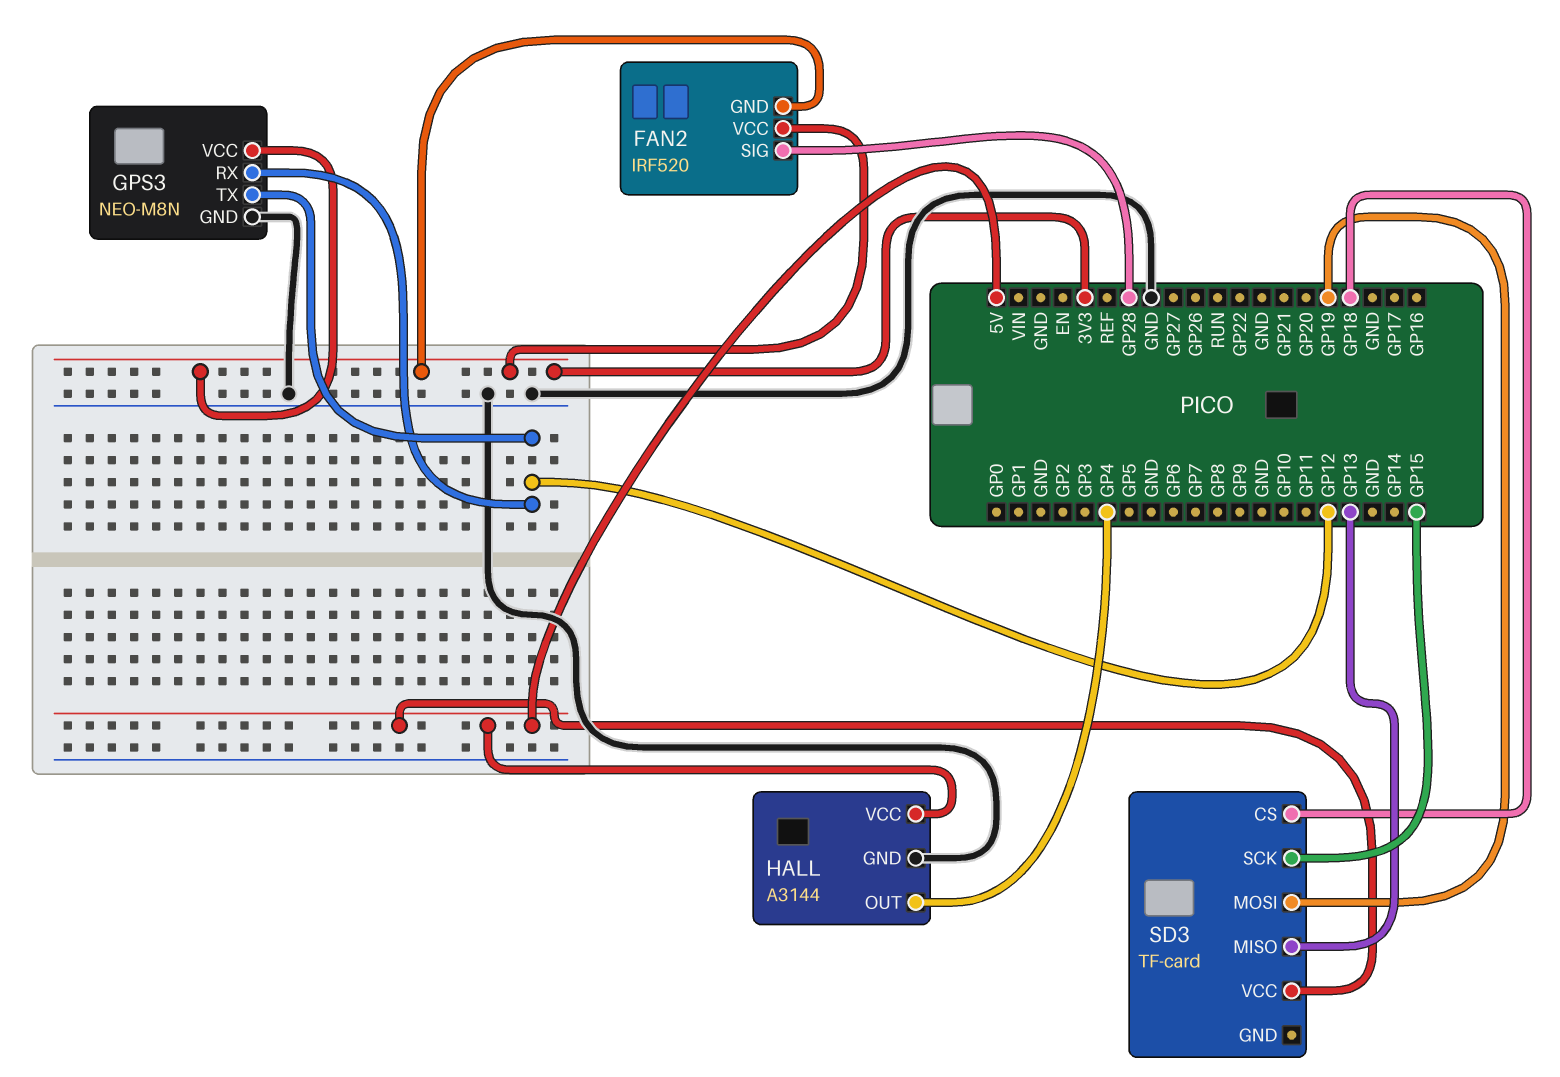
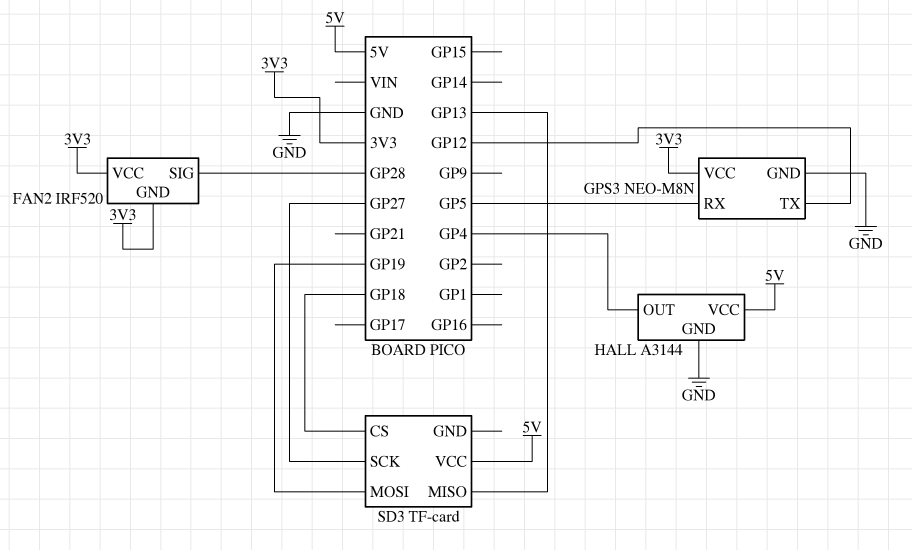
GPS3 pin RX: GP12 -> GP5
SD3 pin SCK: GP15 -> GP27

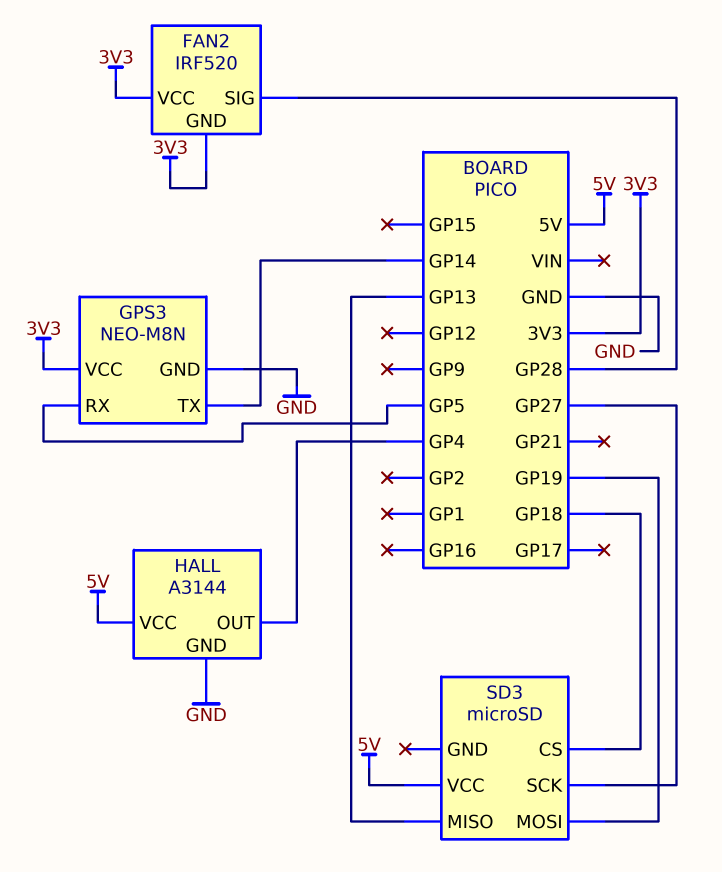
GPS3 pin TX: GP12 -> GP14
SD3: TF-card -> microSD

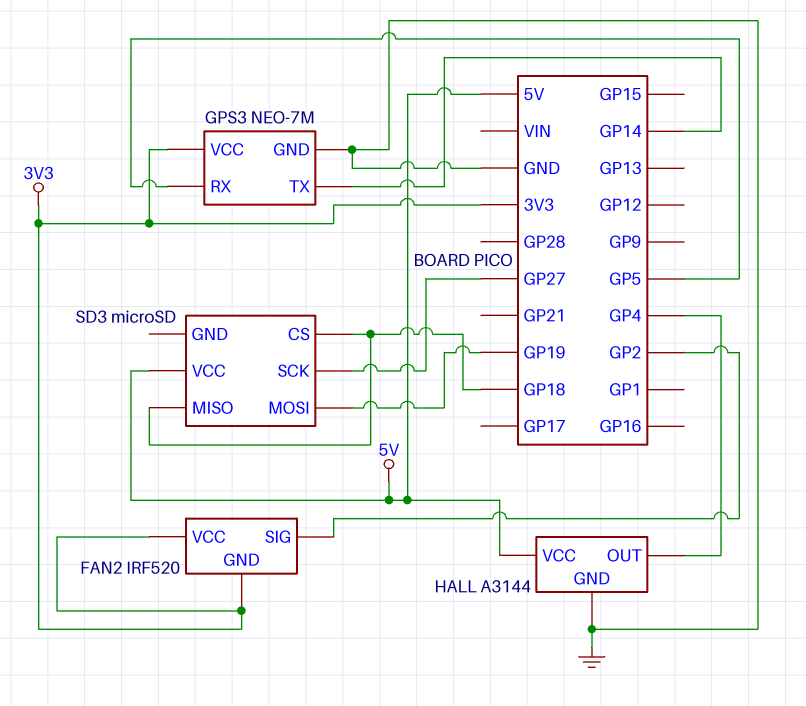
FAN2 pin SIG: GP28 -> GP2
GPS3: NEO-M8N -> NEO-7M
SD3 pin MISO: GP13 -> GP18

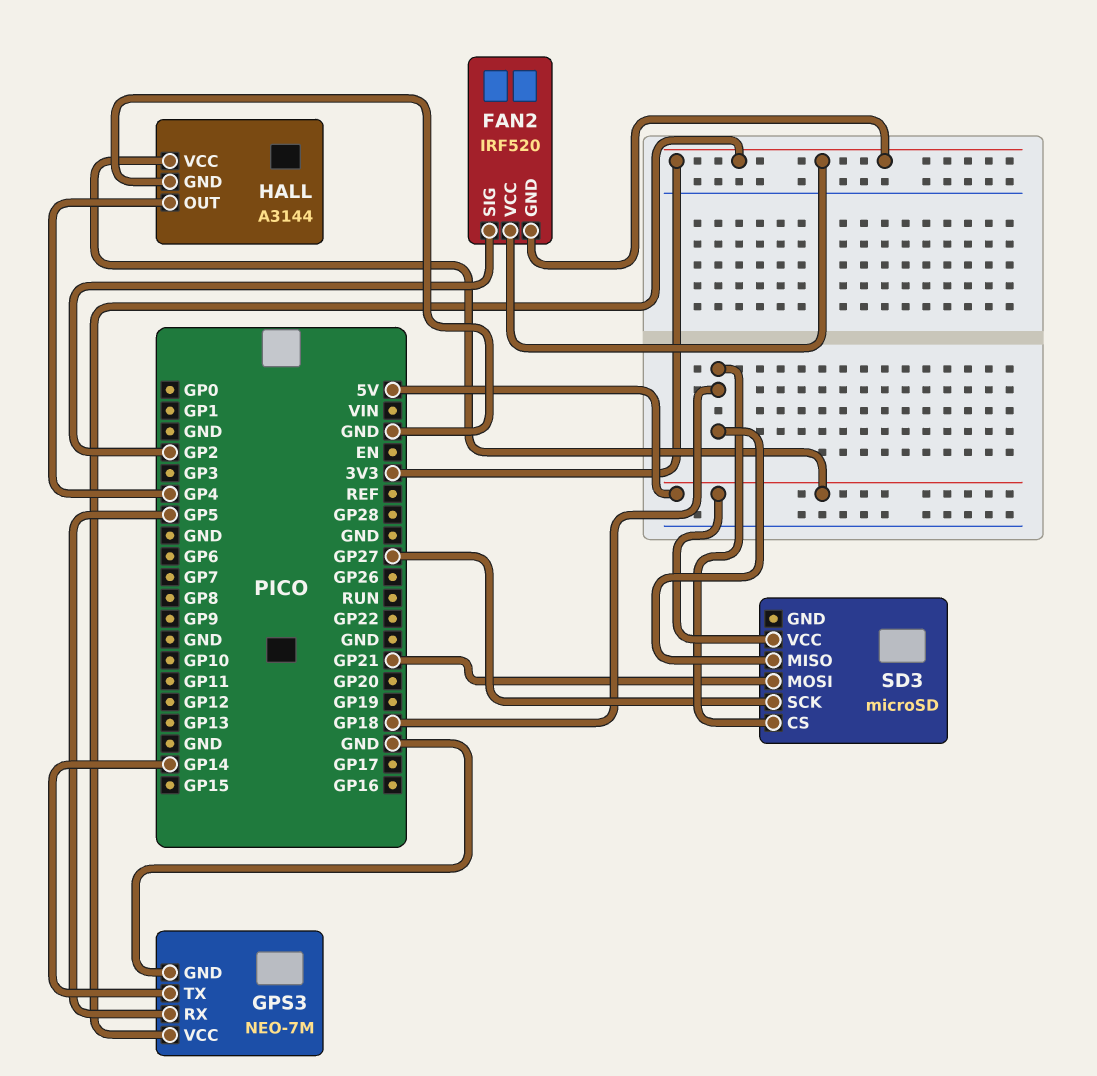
SD3 pin MOSI: GP19 -> GP21

